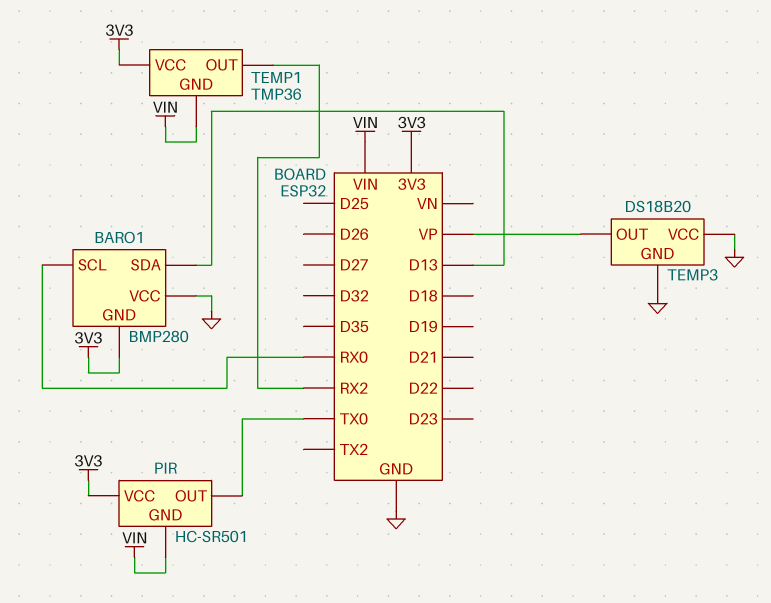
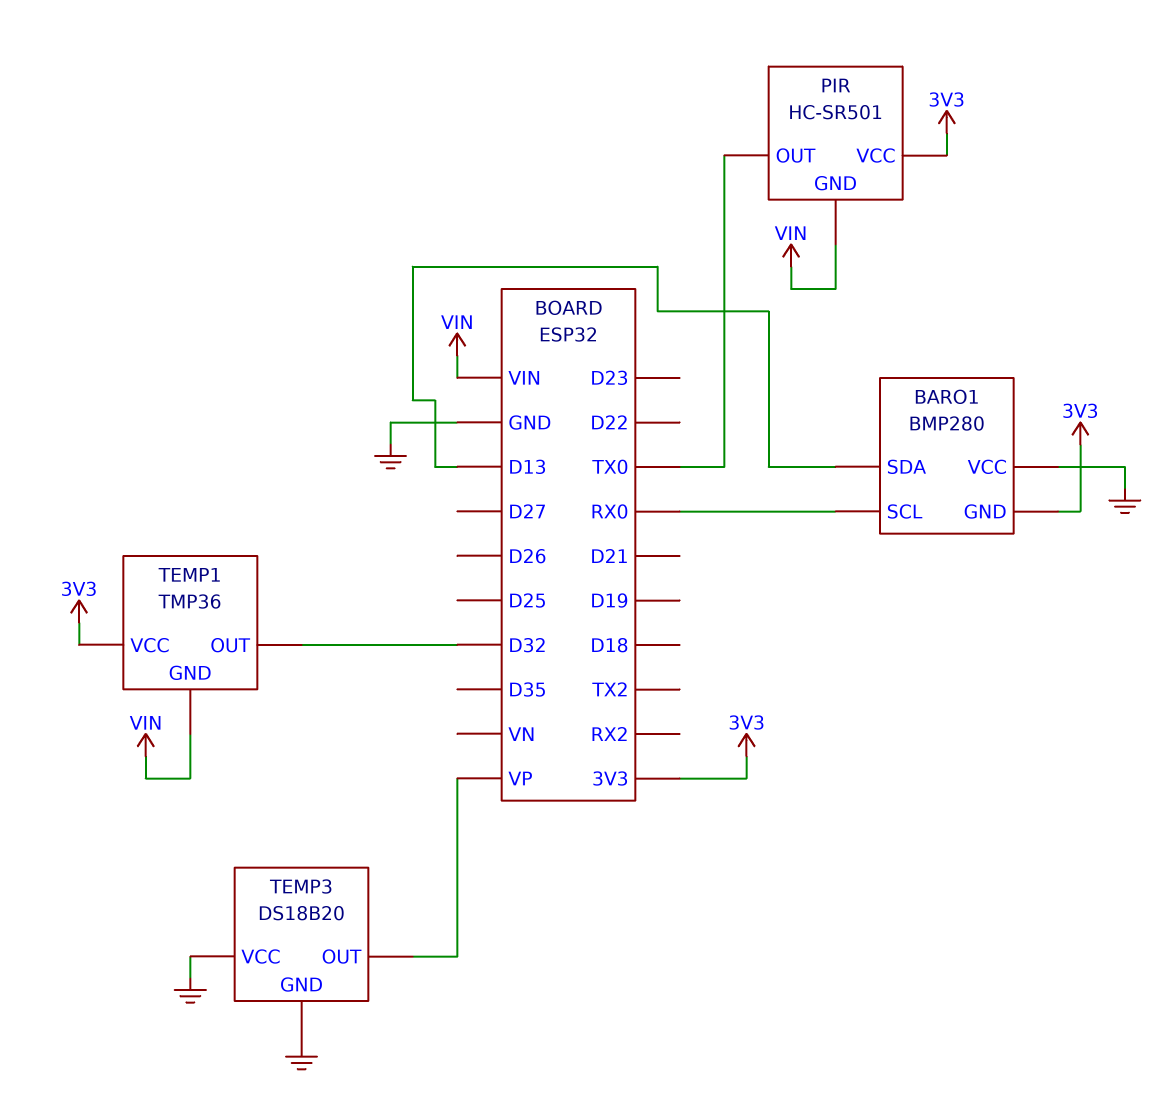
TEMP1 pin OUT: RX2 -> D32

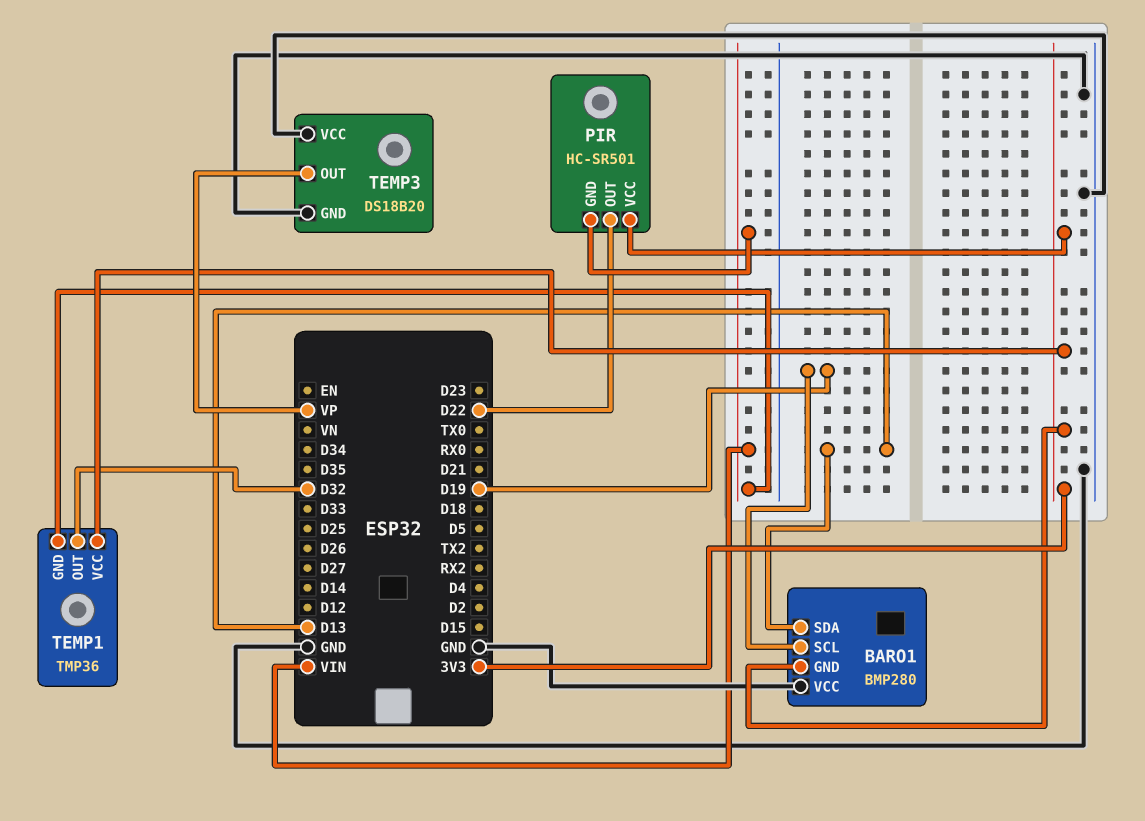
BARO1 pin SCL: RX0 -> D19
PIR pin OUT: TX0 -> D22

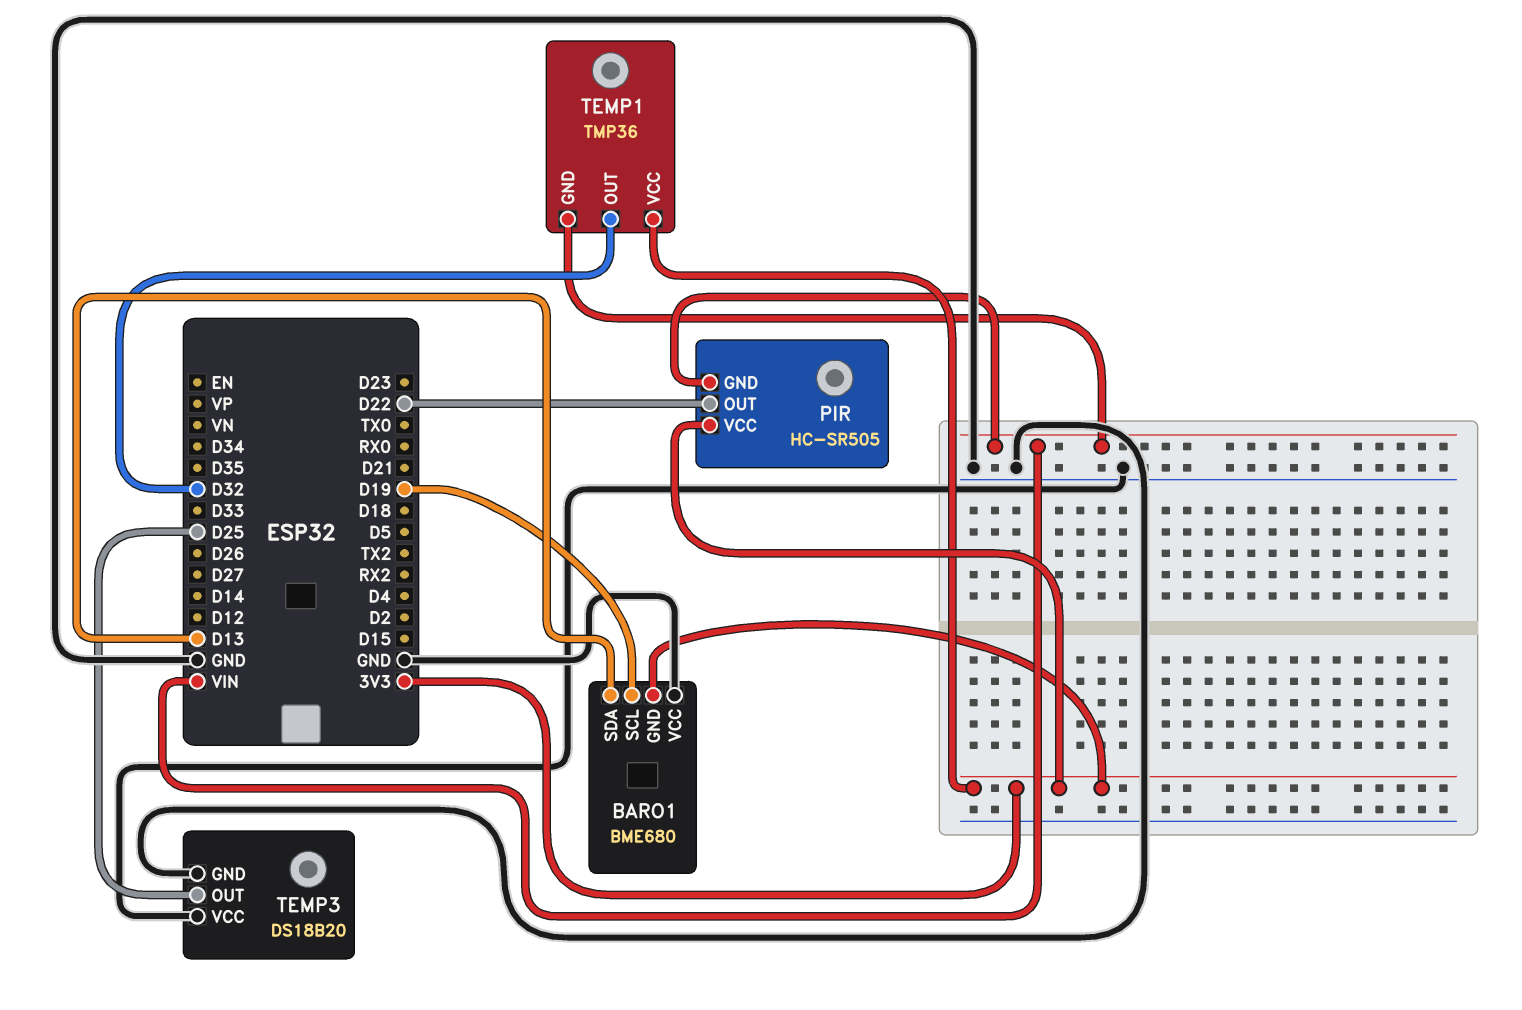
BARO1: BMP280 -> BME680
PIR: HC-SR501 -> HC-SR505
TEMP3 pin OUT: VP -> D25

